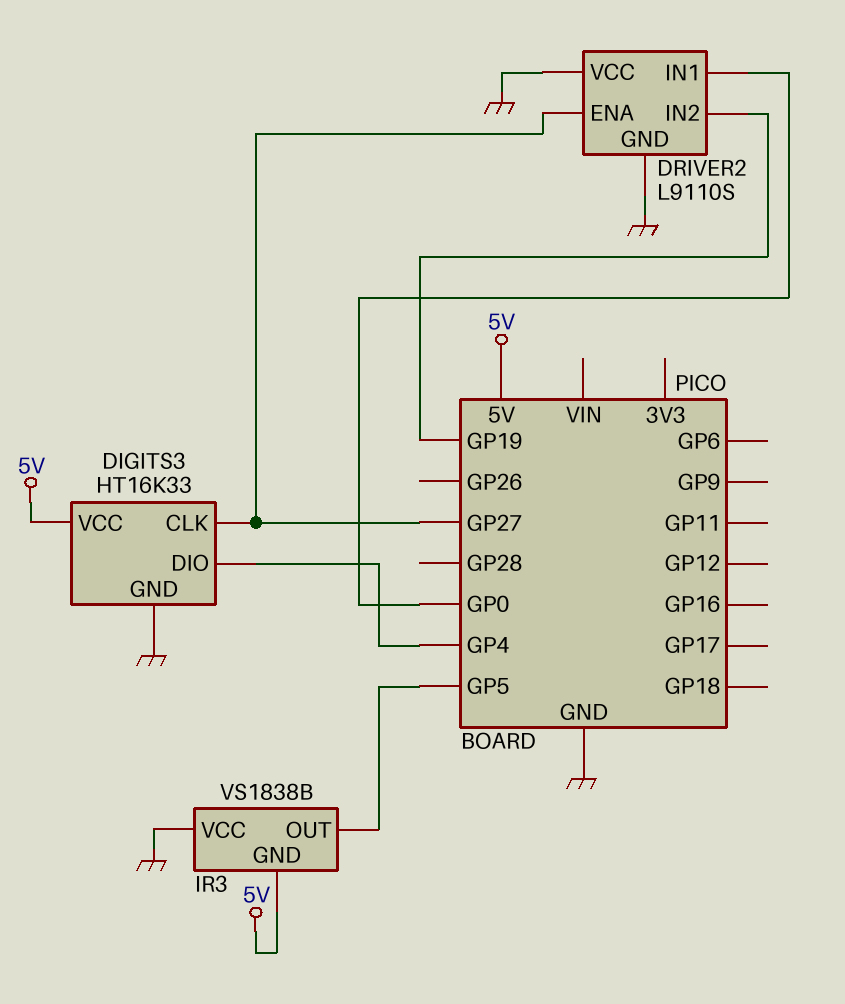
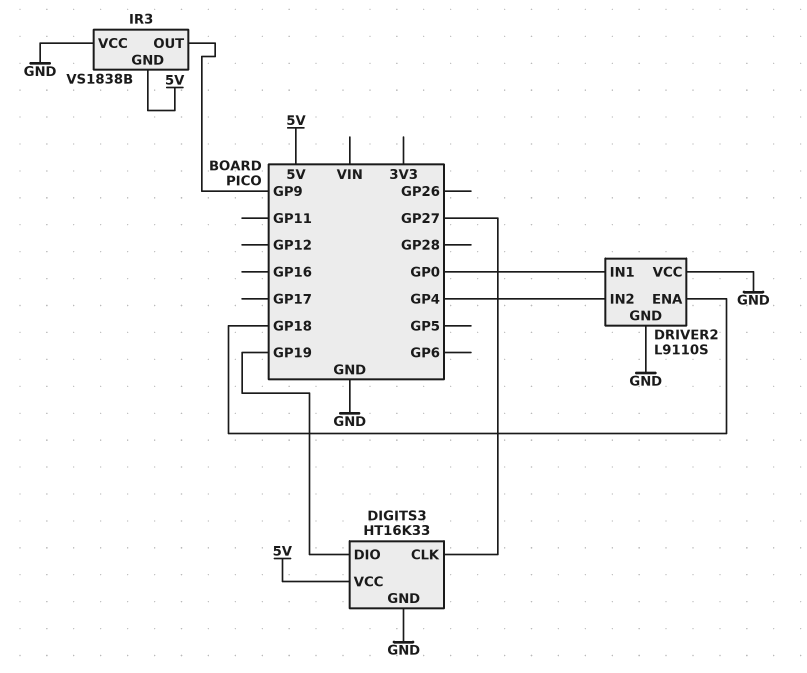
DIGITS3 pin DIO: GP4 -> GP19
DRIVER2 pin ENA: GP27 -> GP18
DRIVER2 pin IN2: GP19 -> GP4
IR3 pin OUT: GP5 -> GP9

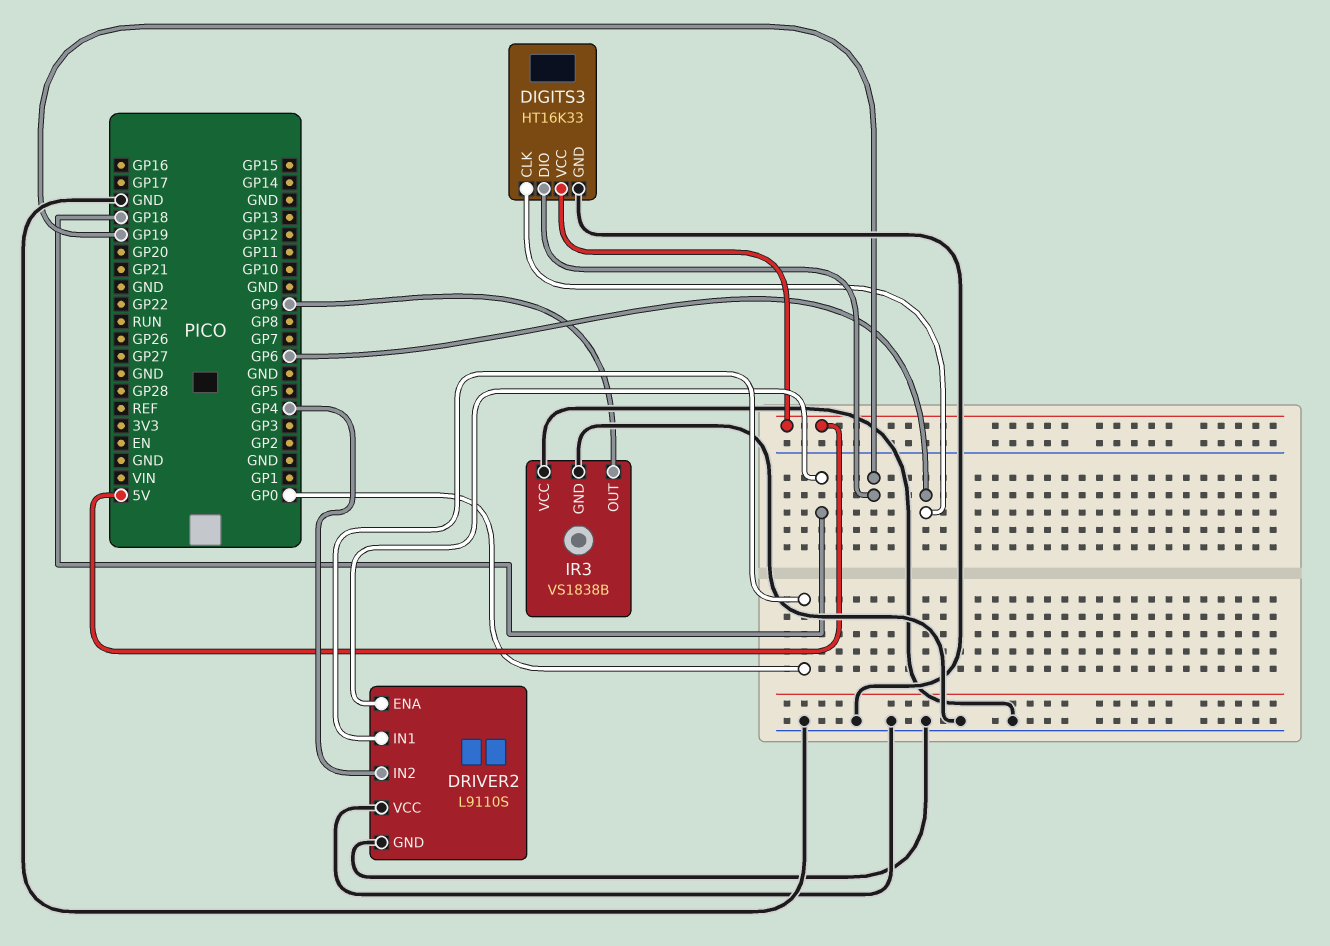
DIGITS3 pin CLK: GP27 -> GP6
IR3 pin GND: 5V -> GND

